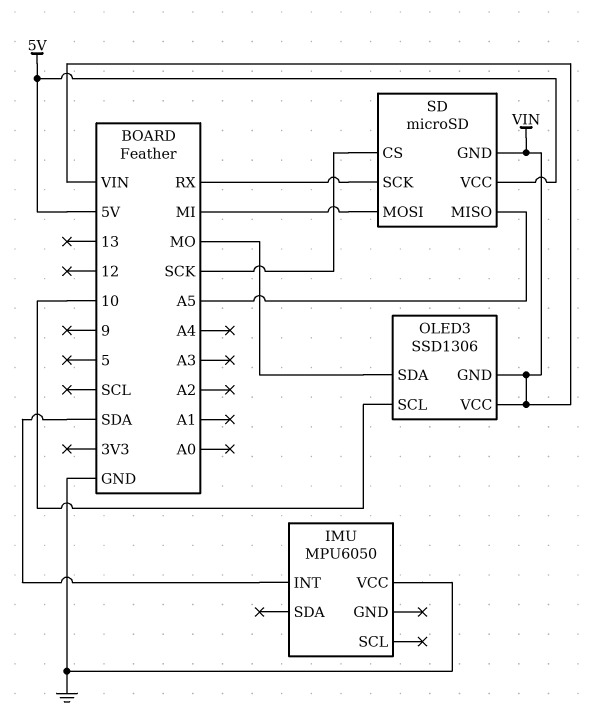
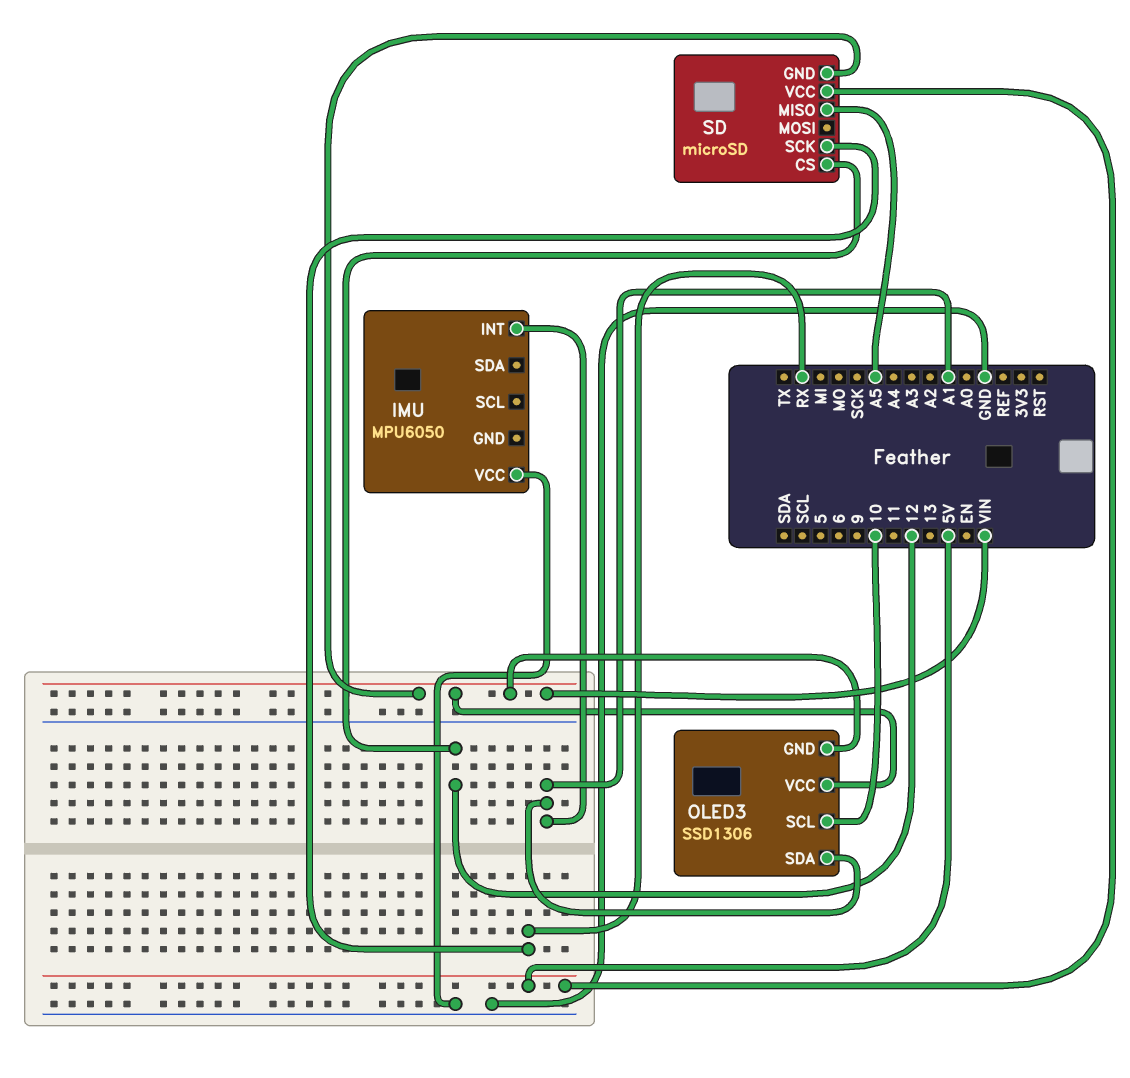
IMU pin INT: SDA -> A1
OLED3 pin SDA: MO -> A1
SD pin CS: SCK -> 12
SD pin MOSI: MI -> none

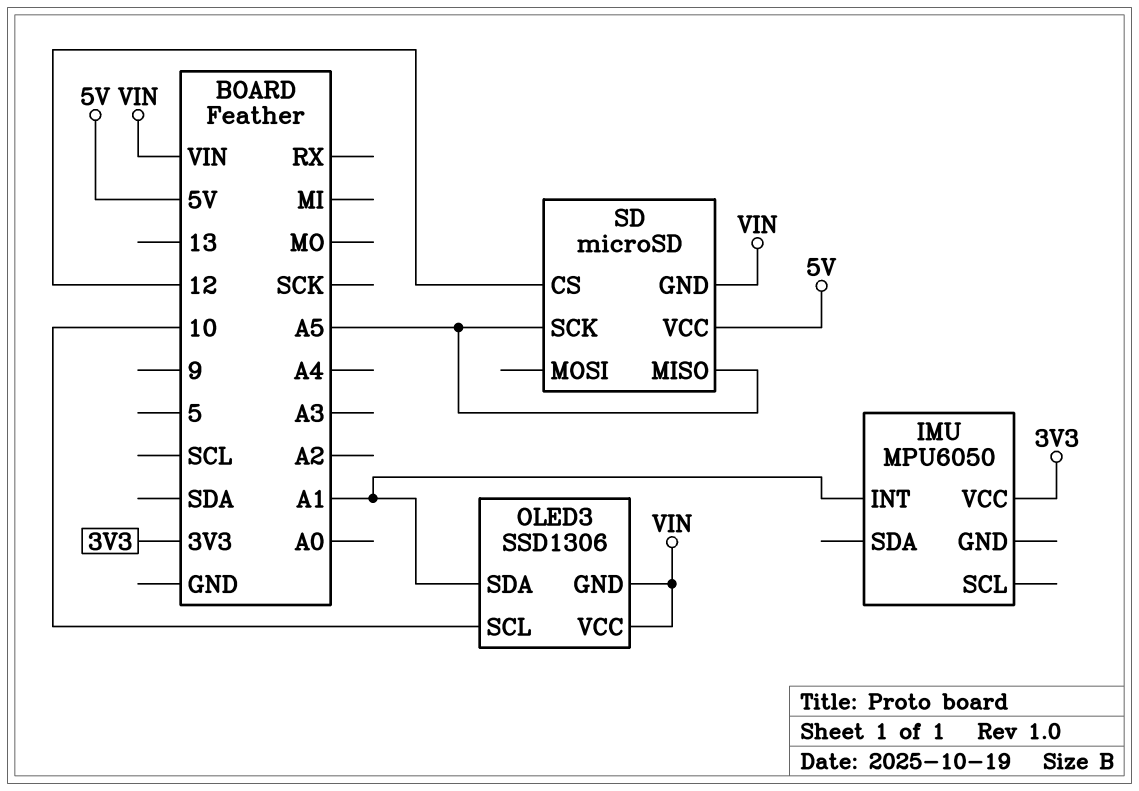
IMU pin VCC: GND -> 3V3
SD pin SCK: RX -> A5

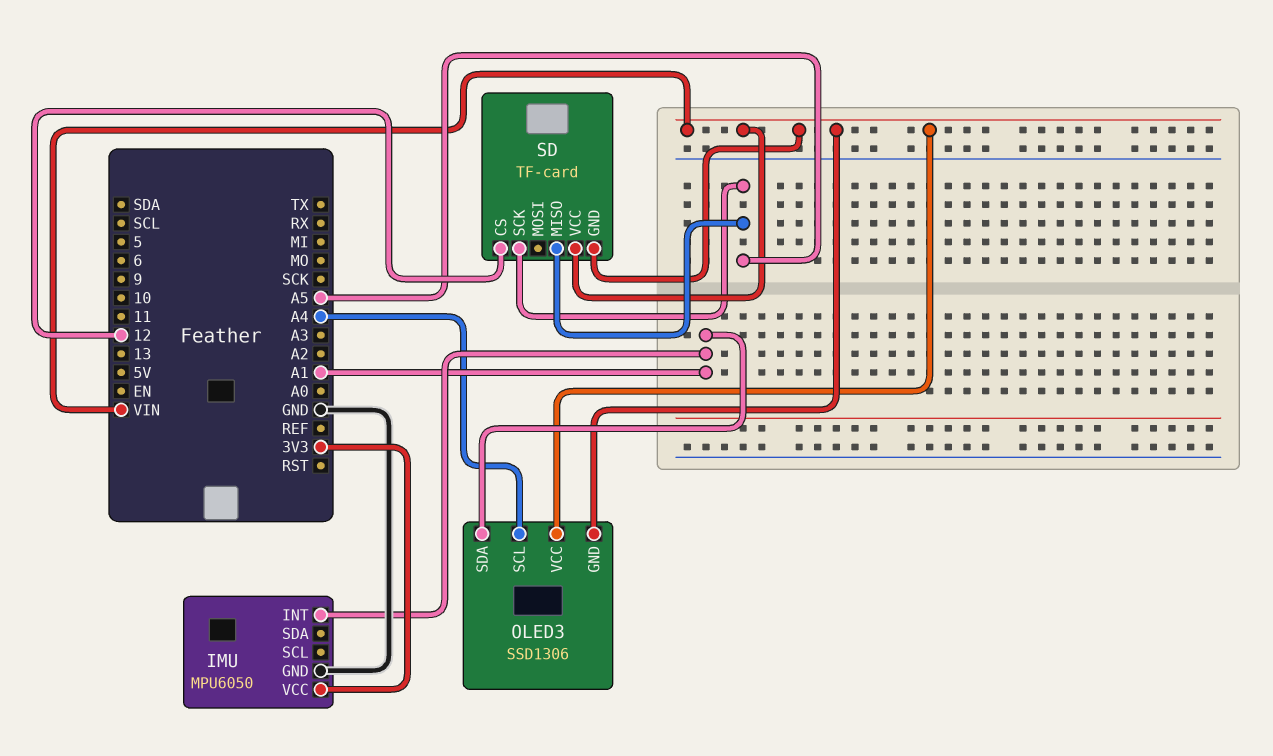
IMU pin GND: none -> GND
OLED3 pin SCL: 10 -> A4
SD: microSD -> TF-card
SD pin VCC: 5V -> VIN

